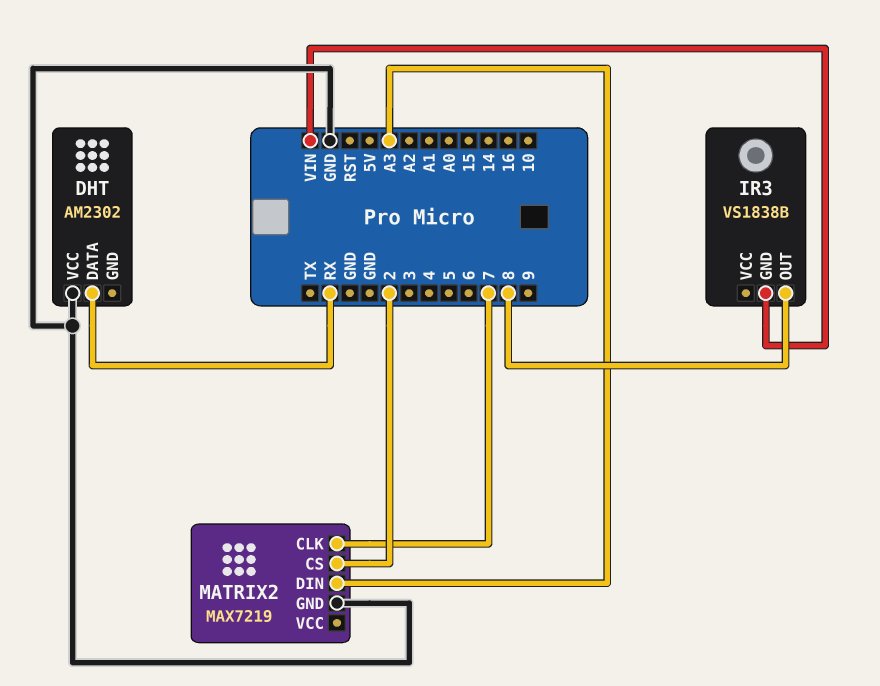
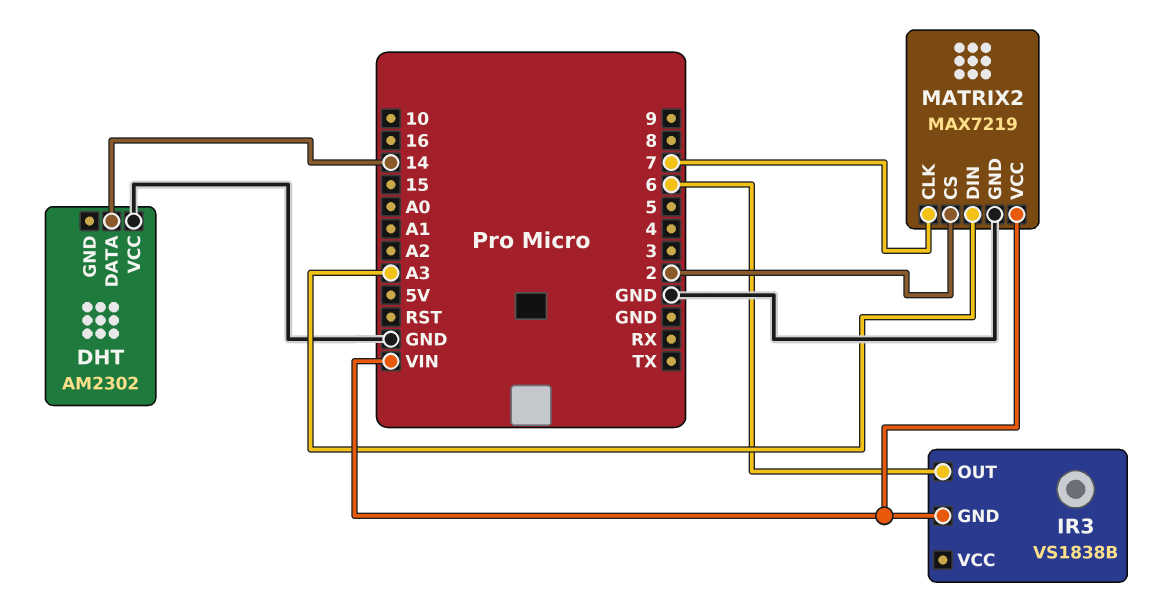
DHT pin DATA: RX -> 14
IR3 pin OUT: 8 -> 6
MATRIX2 pin VCC: none -> VIN

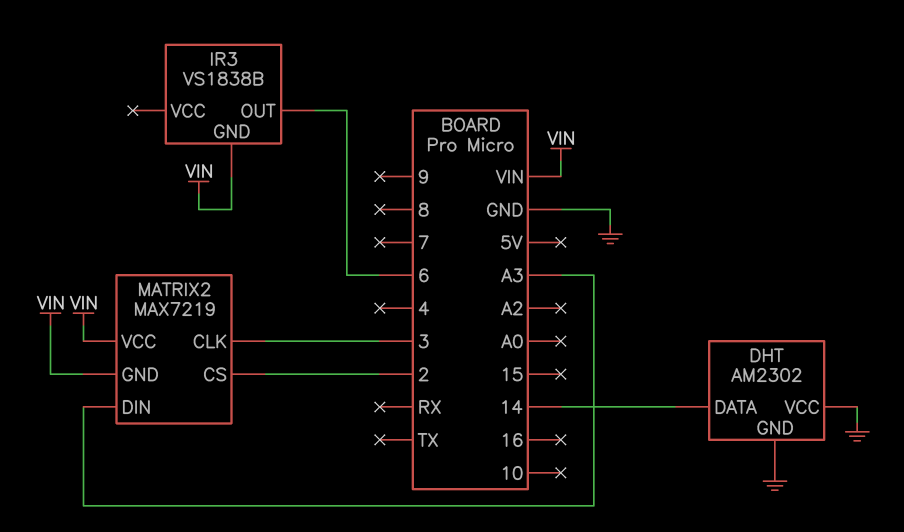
DHT pin GND: none -> GND
MATRIX2 pin CLK: 7 -> 3
MATRIX2 pin GND: GND -> VIN

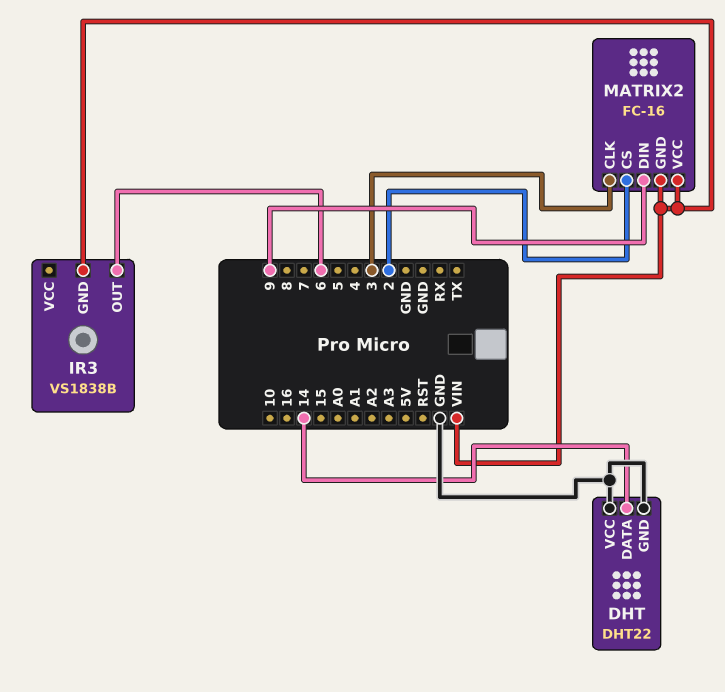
DHT: AM2302 -> DHT22
MATRIX2: MAX7219 -> FC-16
MATRIX2 pin DIN: A3 -> 9

